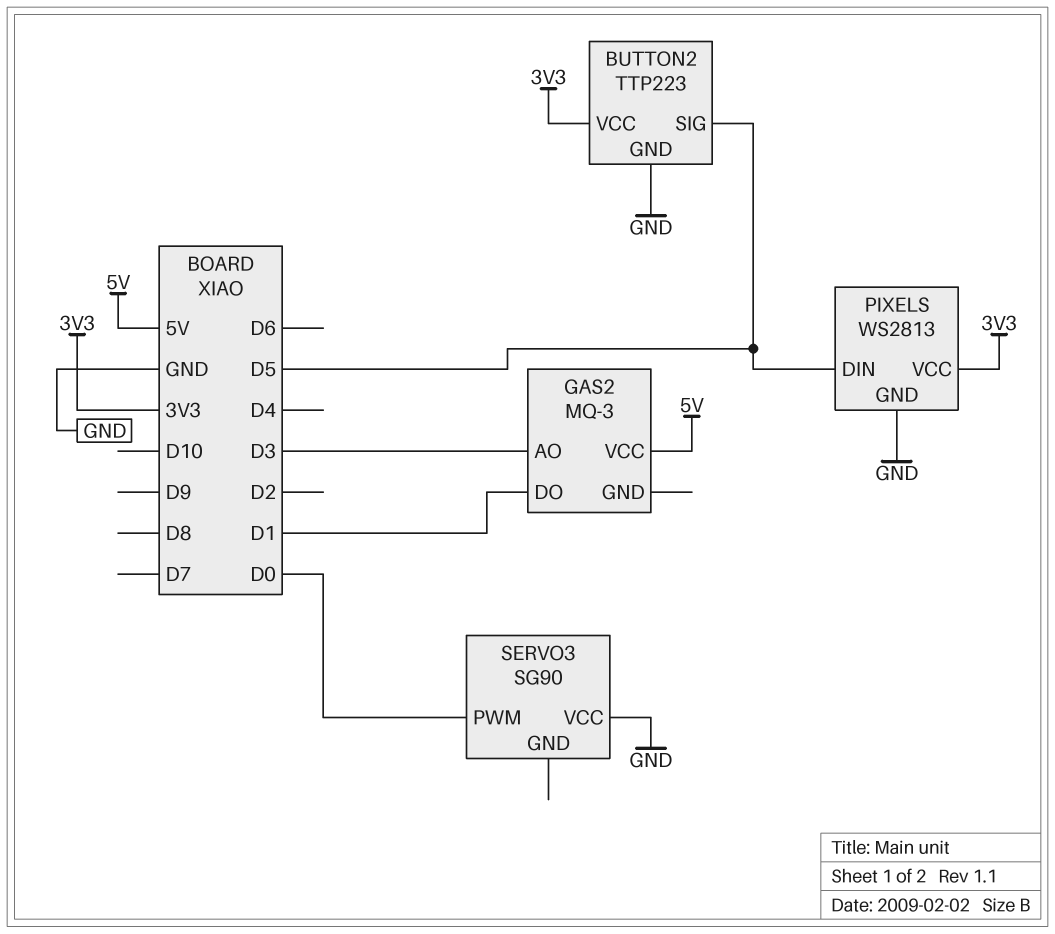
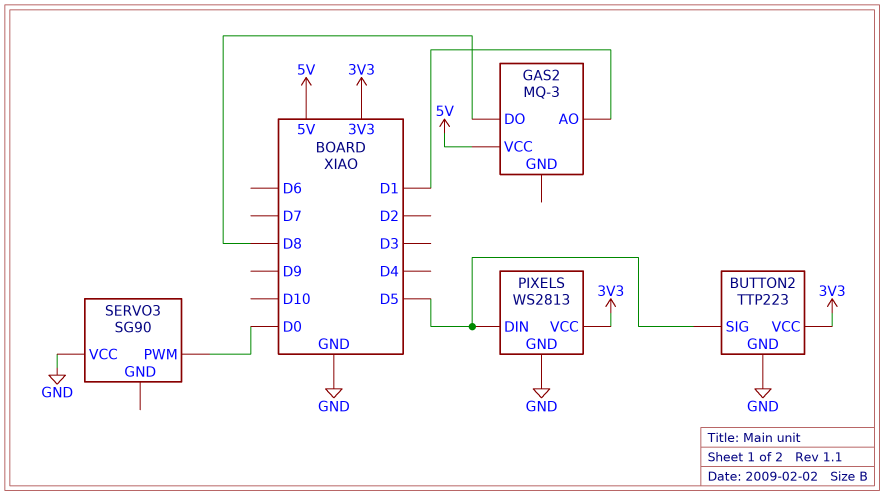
GAS2 pin AO: D3 -> D1
GAS2 pin DO: D1 -> D8

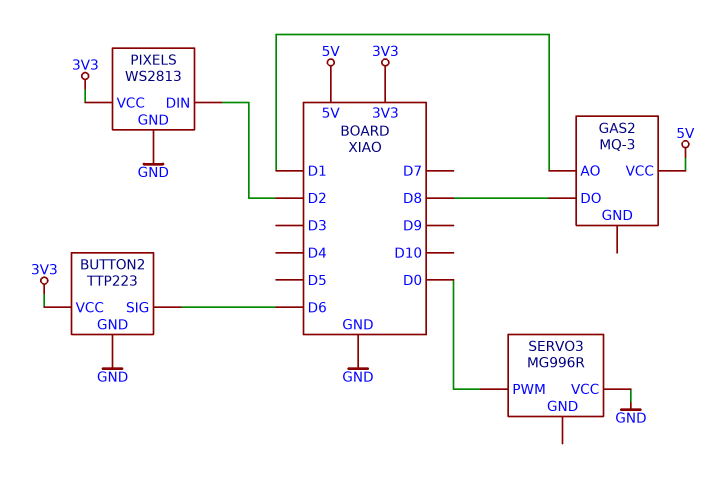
BUTTON2 pin SIG: D5 -> D6
PIXELS pin DIN: D5 -> D2
SERVO3: SG90 -> MG996R

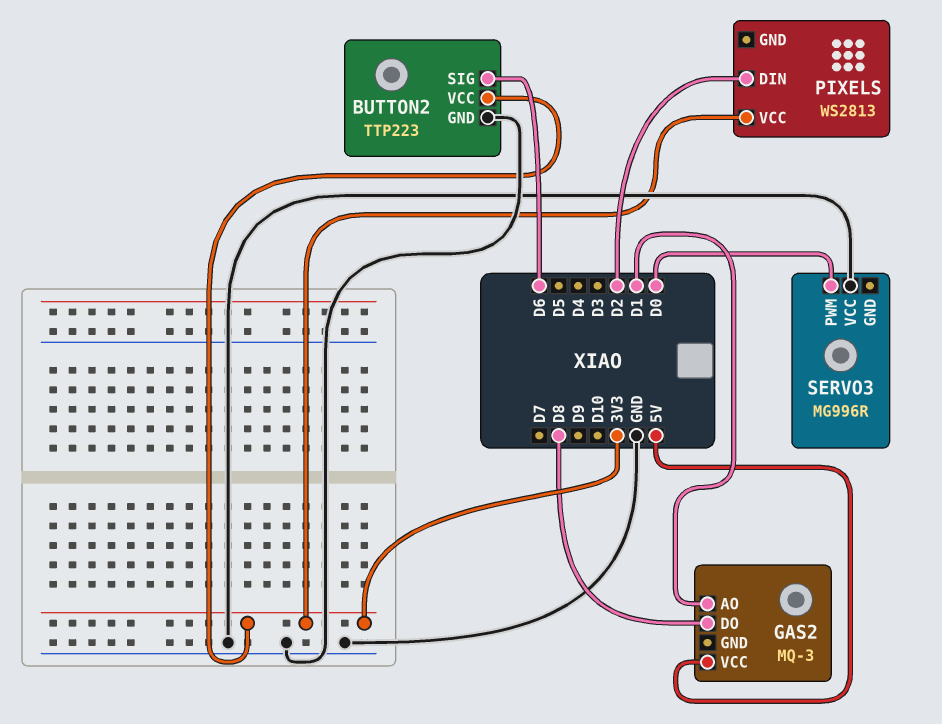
PIXELS pin GND: GND -> none

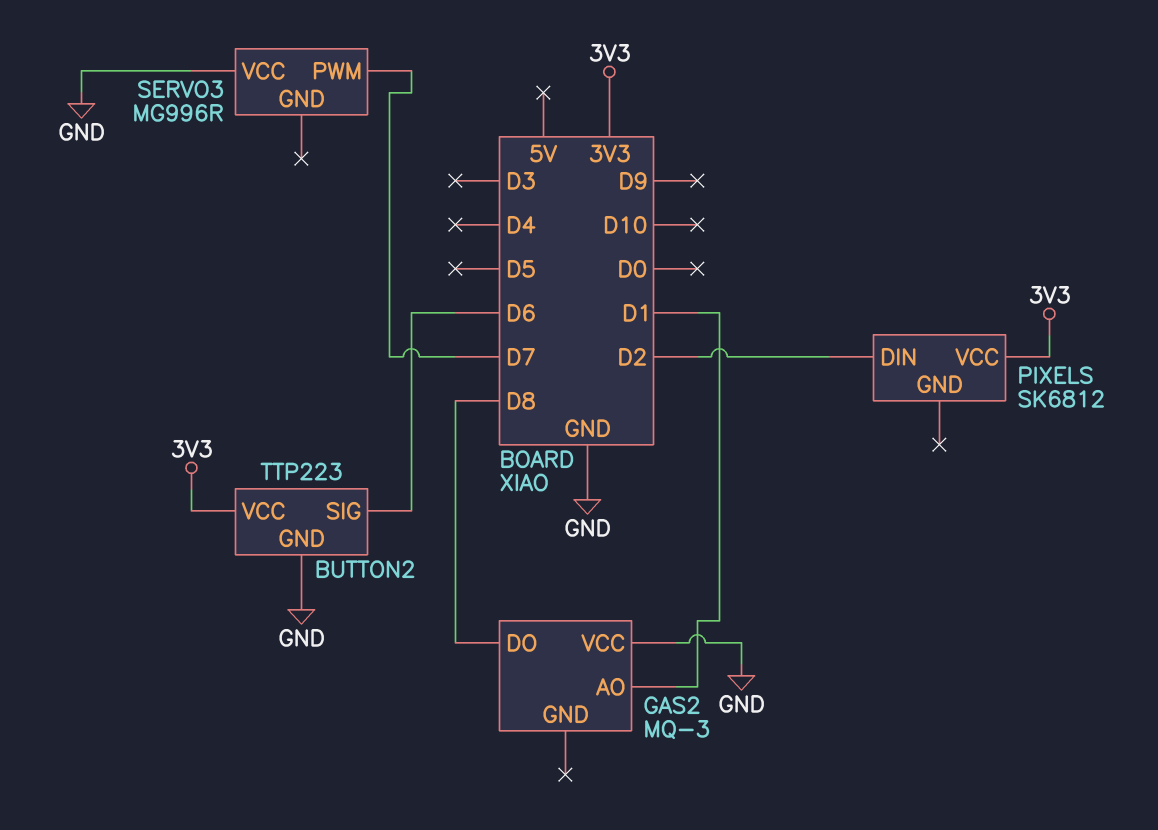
GAS2 pin VCC: 5V -> GND
PIXELS: WS2813 -> SK6812
SERVO3 pin PWM: D0 -> D7

